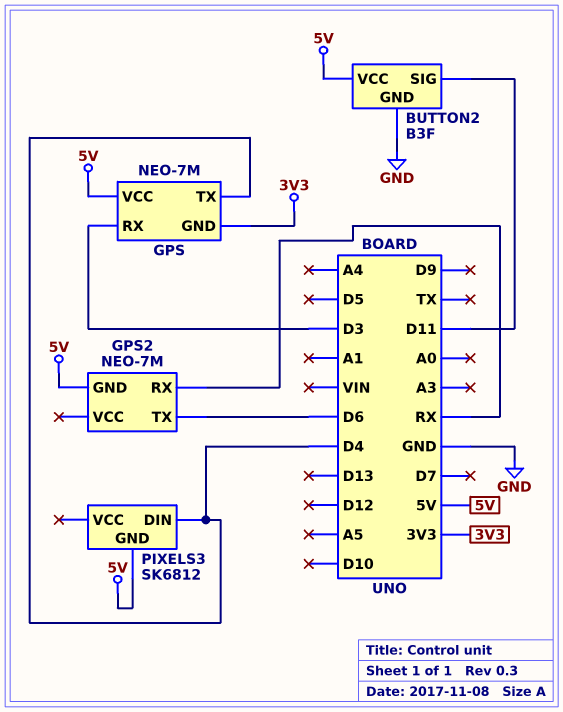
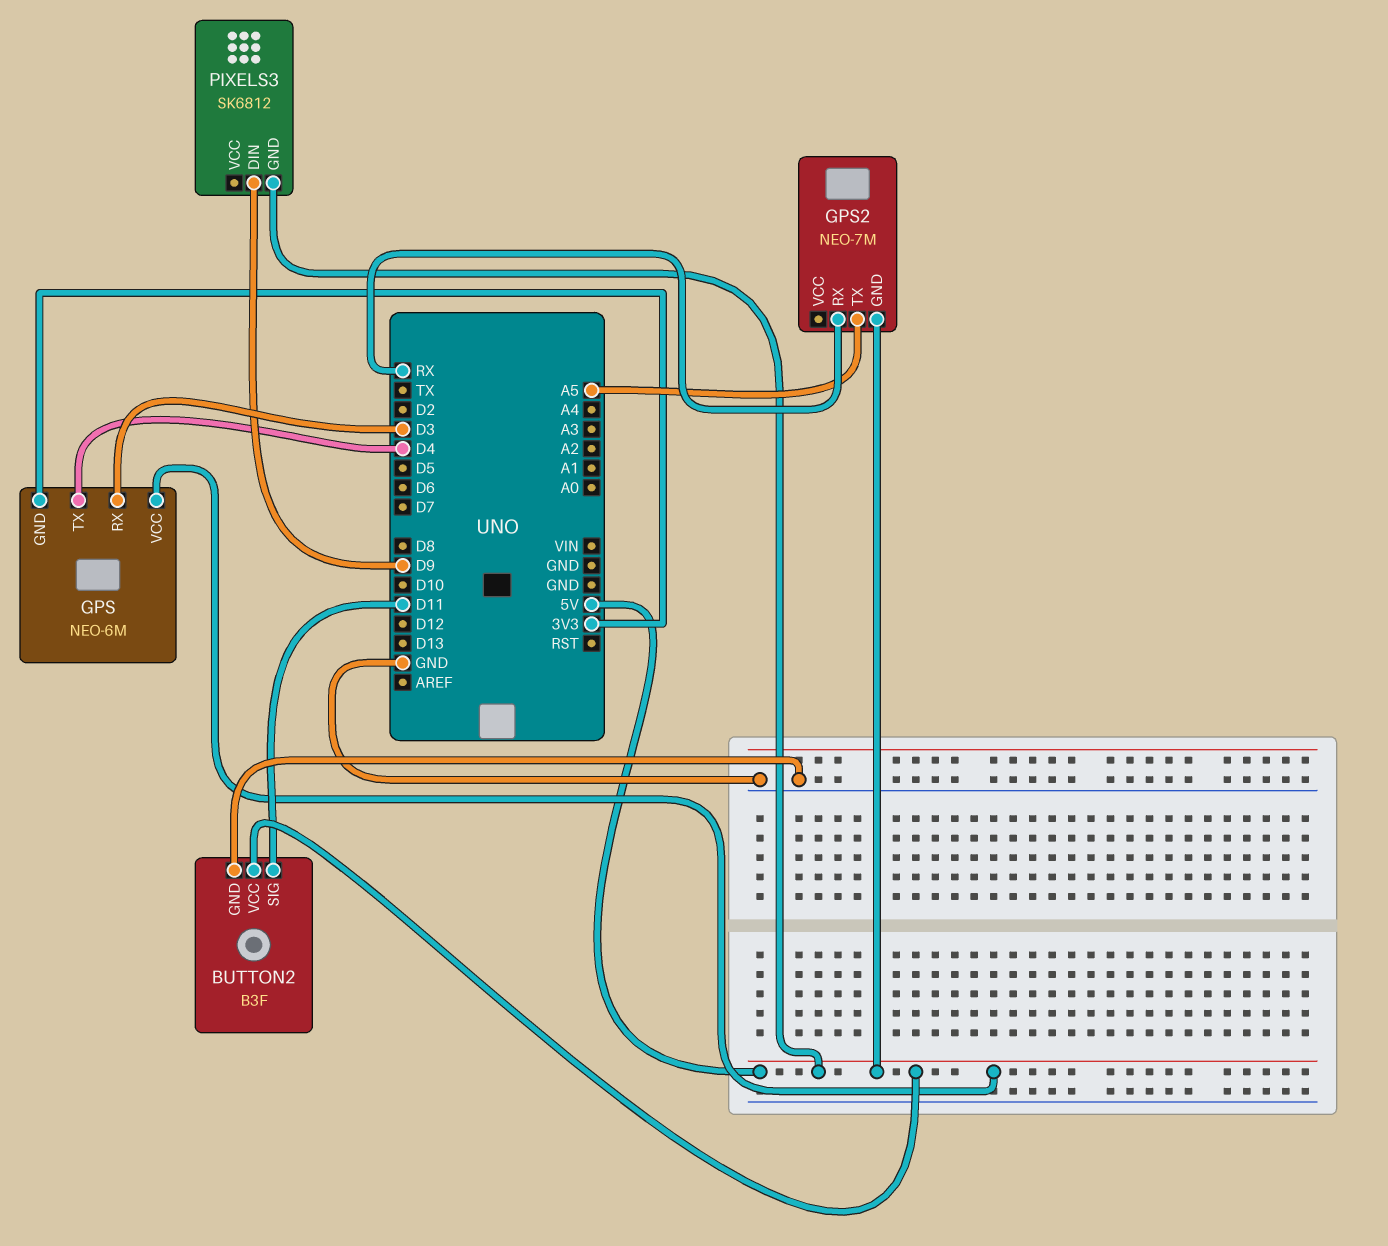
GPS: NEO-7M -> NEO-6M
GPS2 pin TX: D6 -> A5
PIXELS3 pin DIN: D4 -> D9

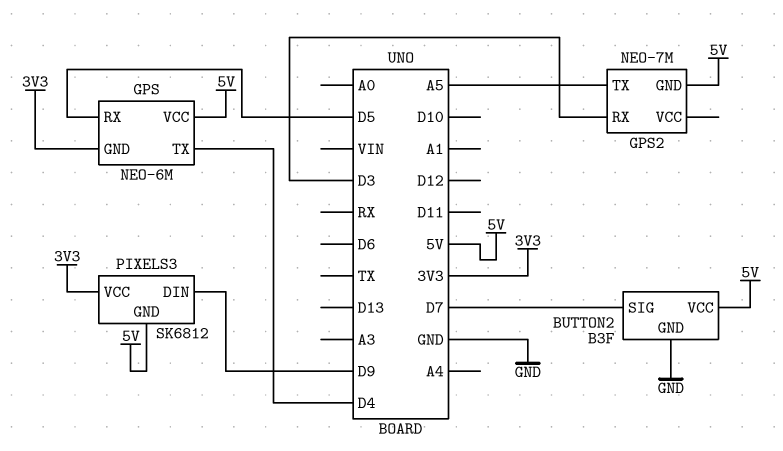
BUTTON2 pin SIG: D11 -> D7
GPS pin RX: D3 -> D5
GPS2 pin RX: RX -> D3
PIXELS3 pin VCC: none -> 3V3

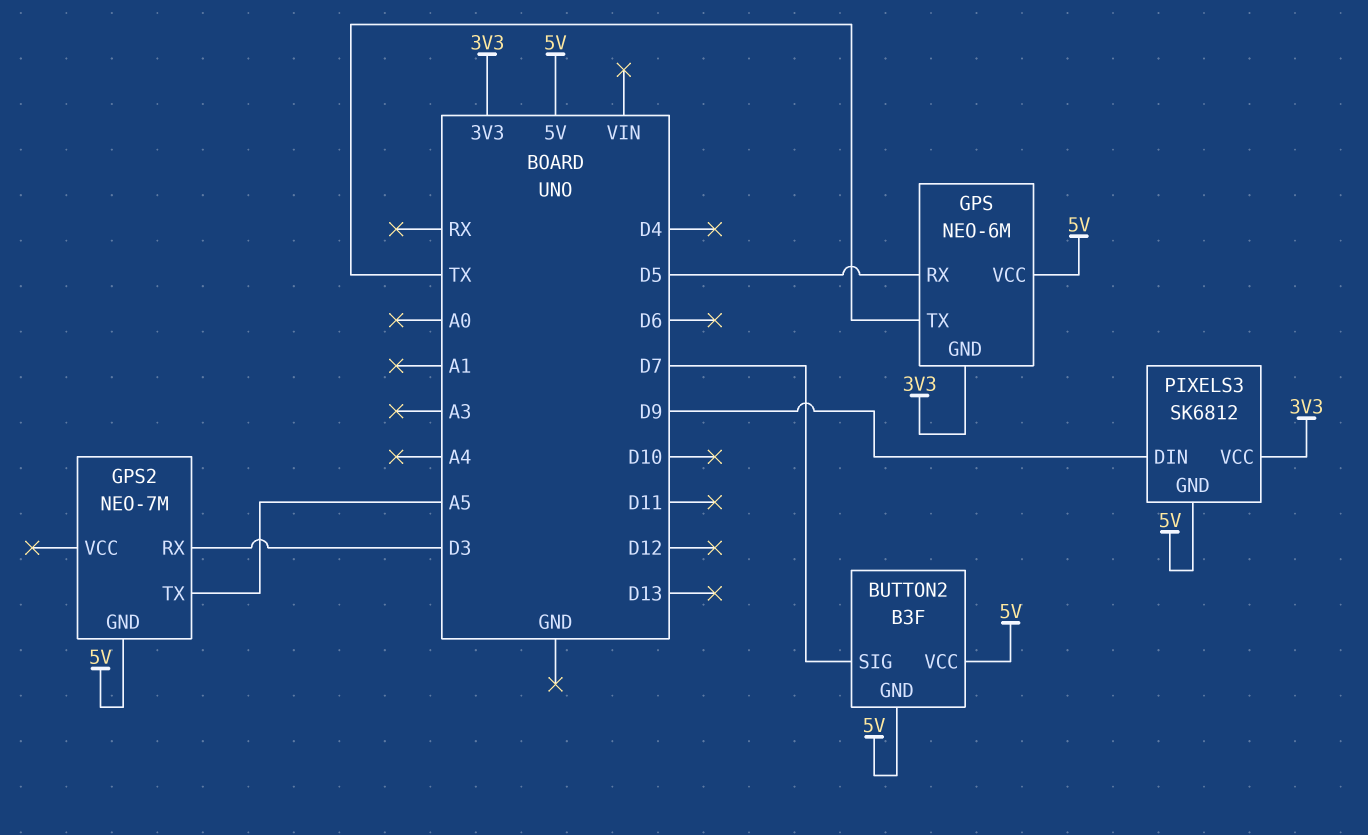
BUTTON2 pin GND: GND -> 5V
GPS pin TX: D4 -> TX

